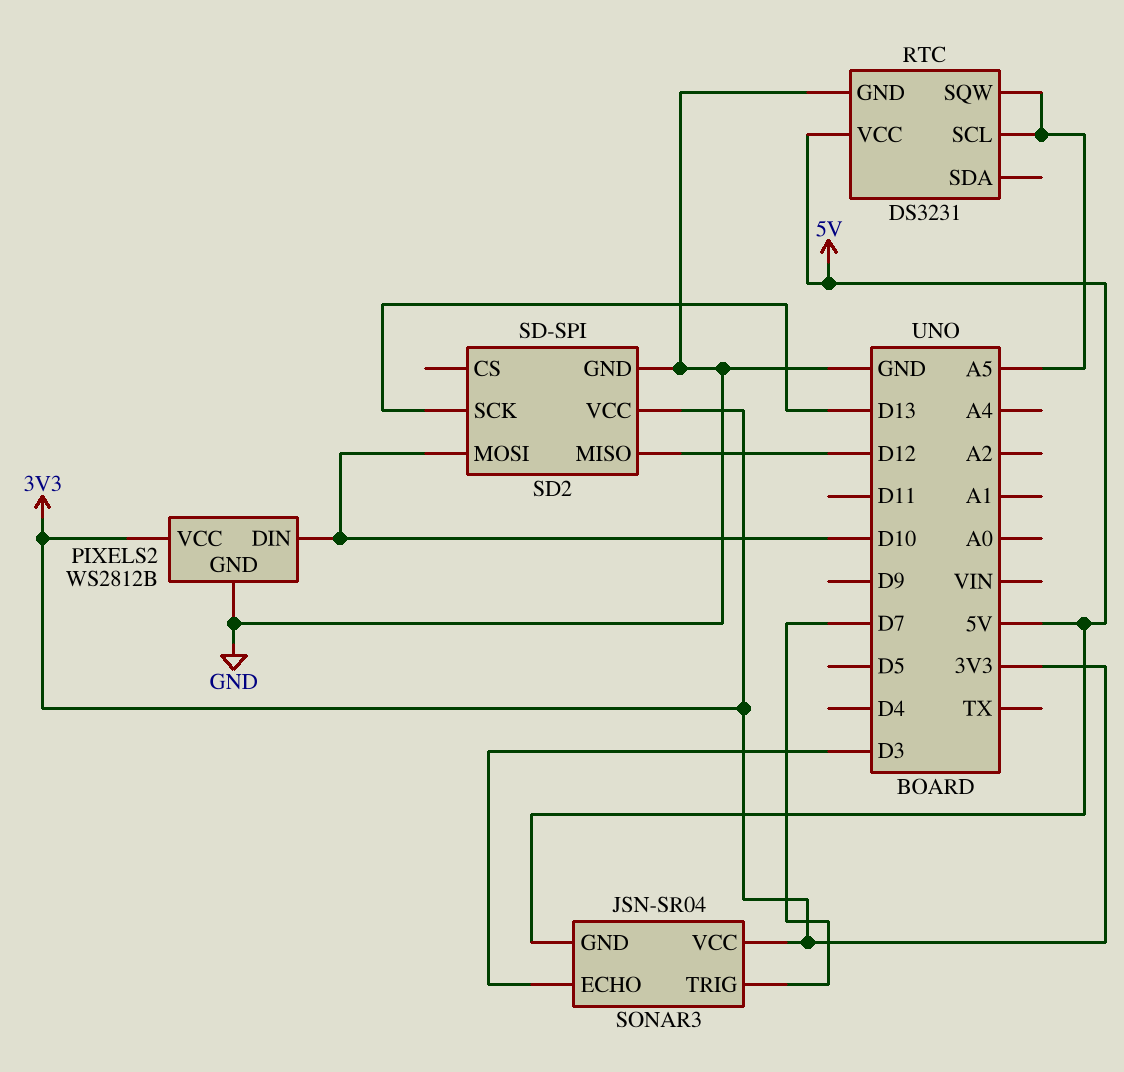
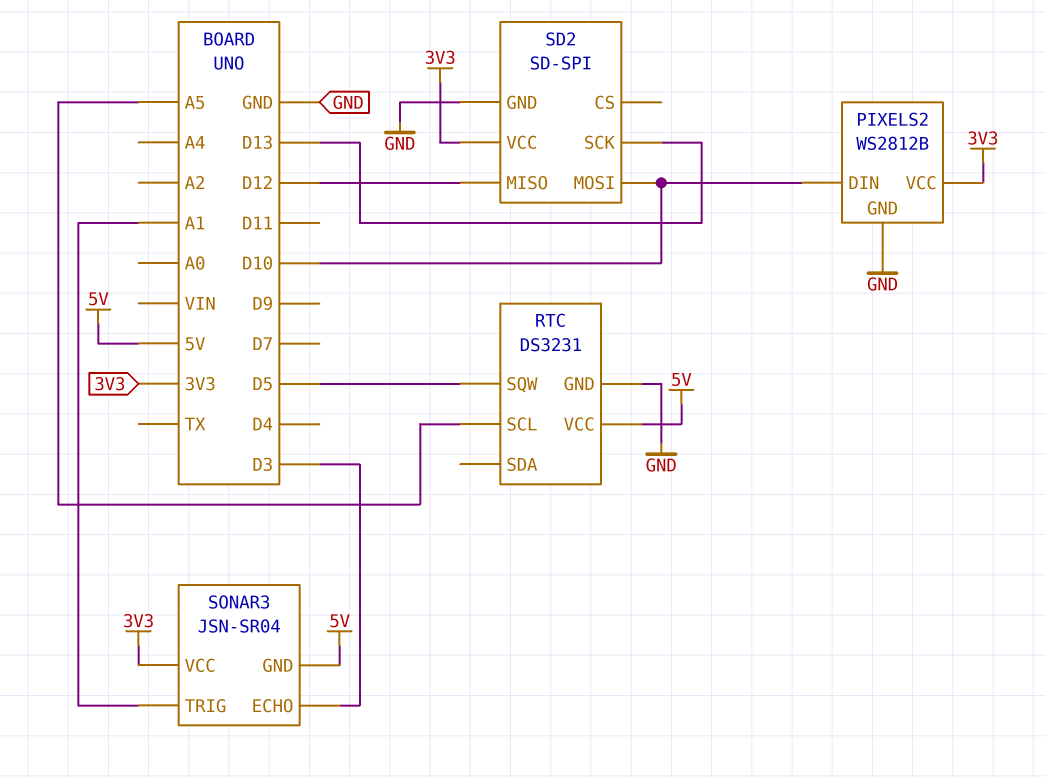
RTC pin SQW: A5 -> D5
SONAR3 pin TRIG: D7 -> A1

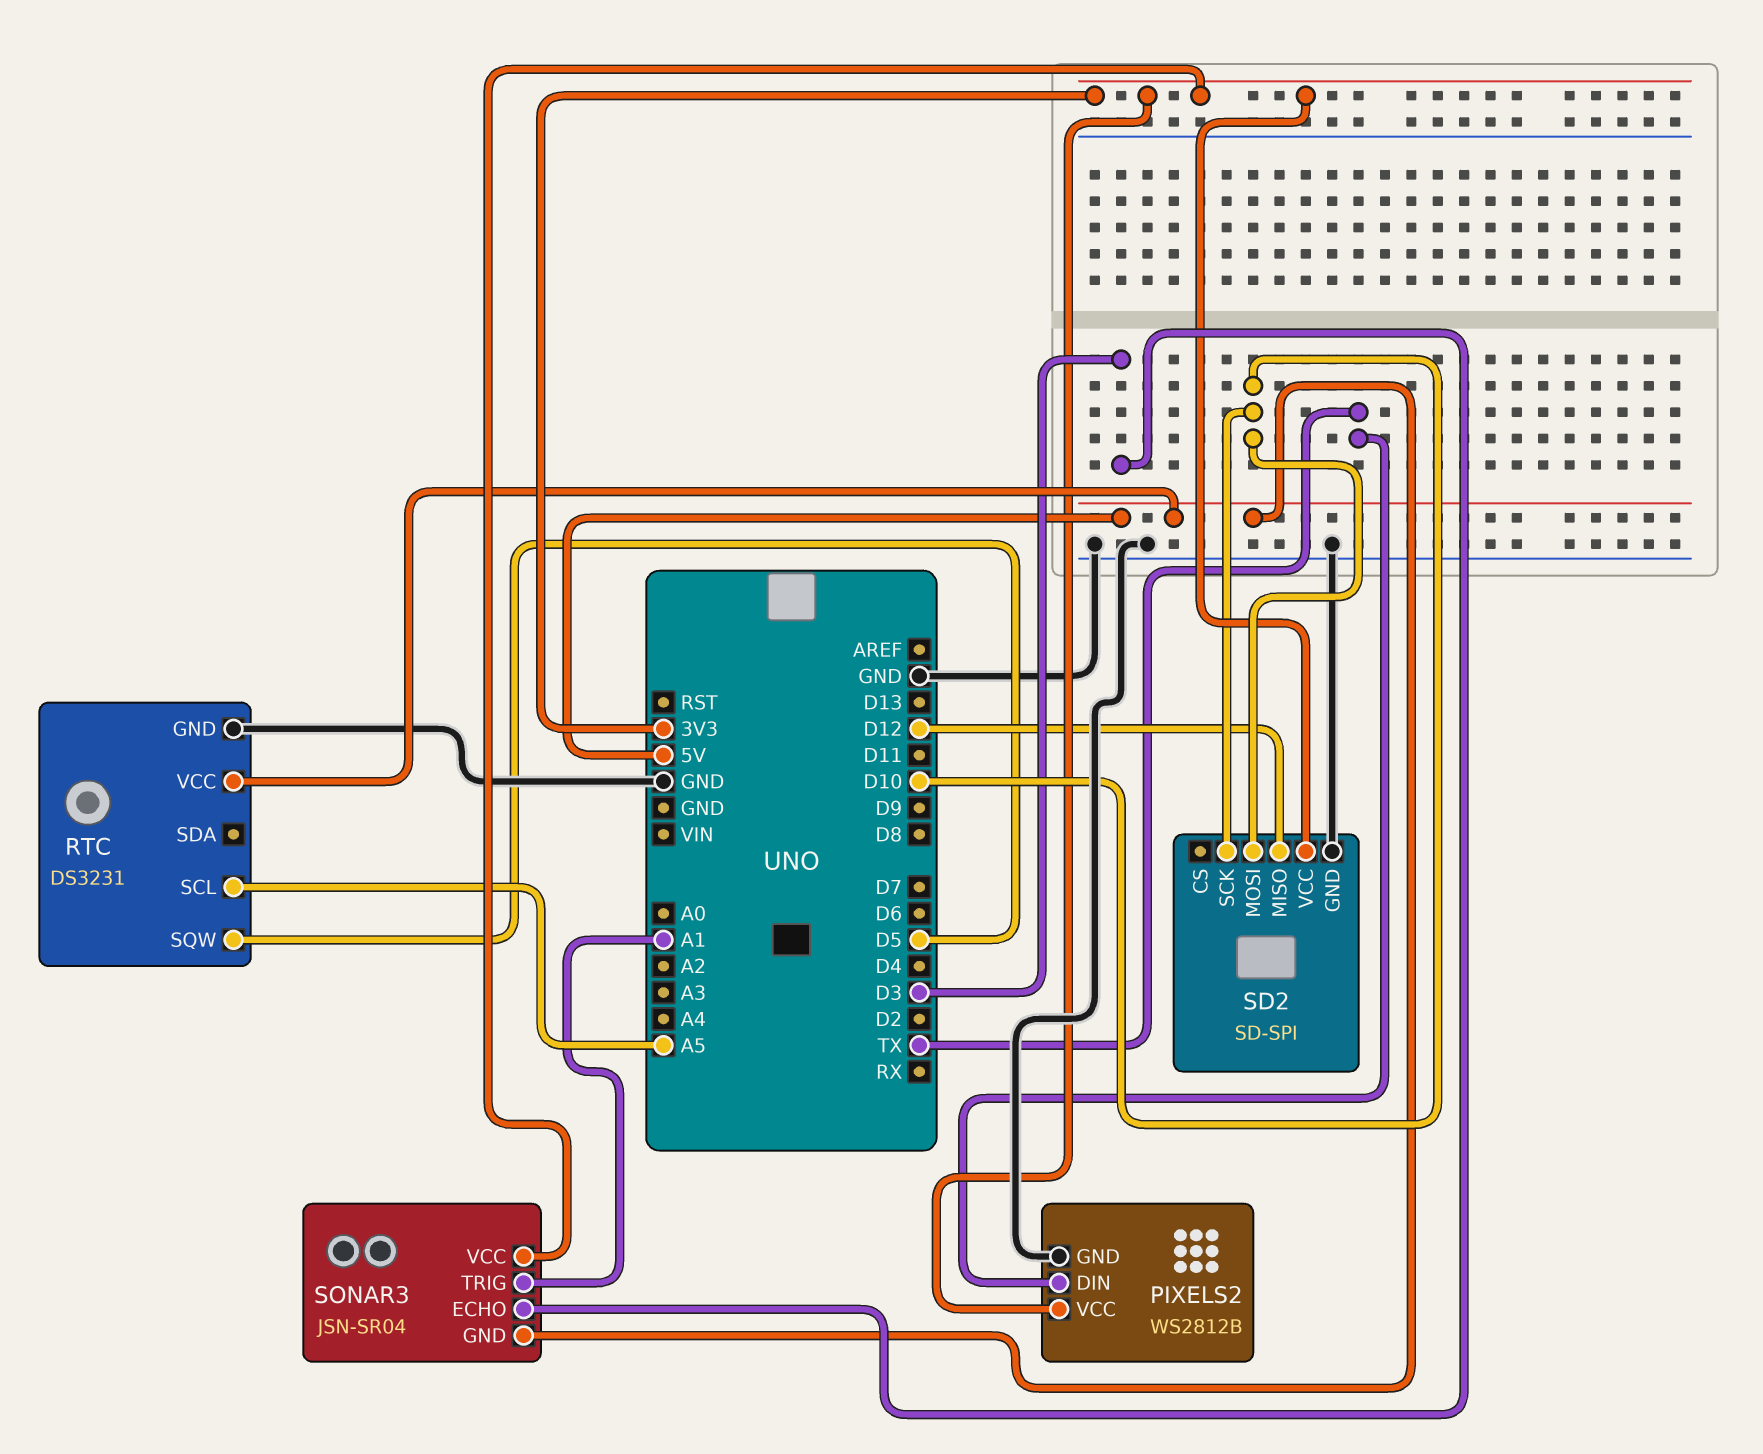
PIXELS2 pin DIN: D10 -> TX
SD2 pin SCK: D13 -> D10

